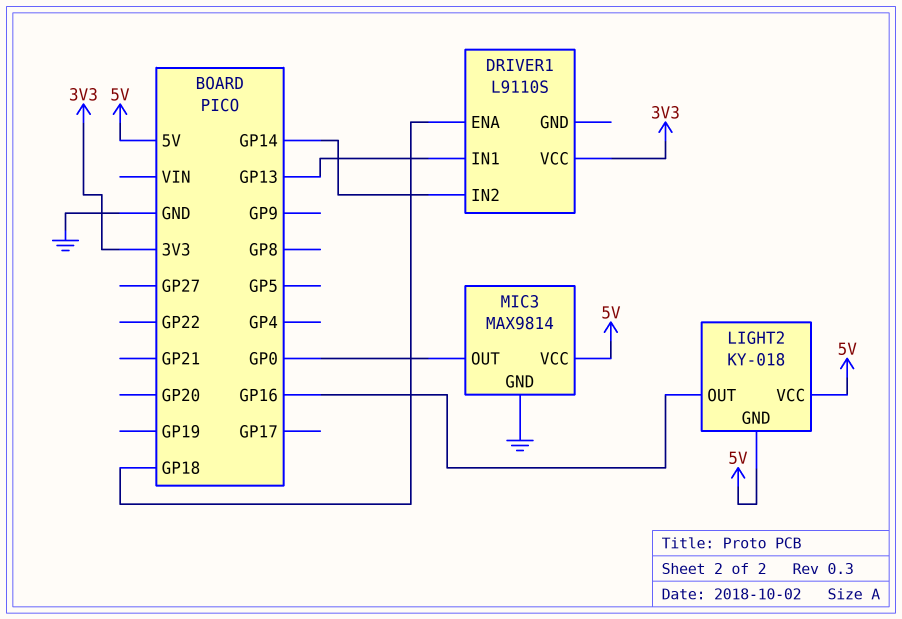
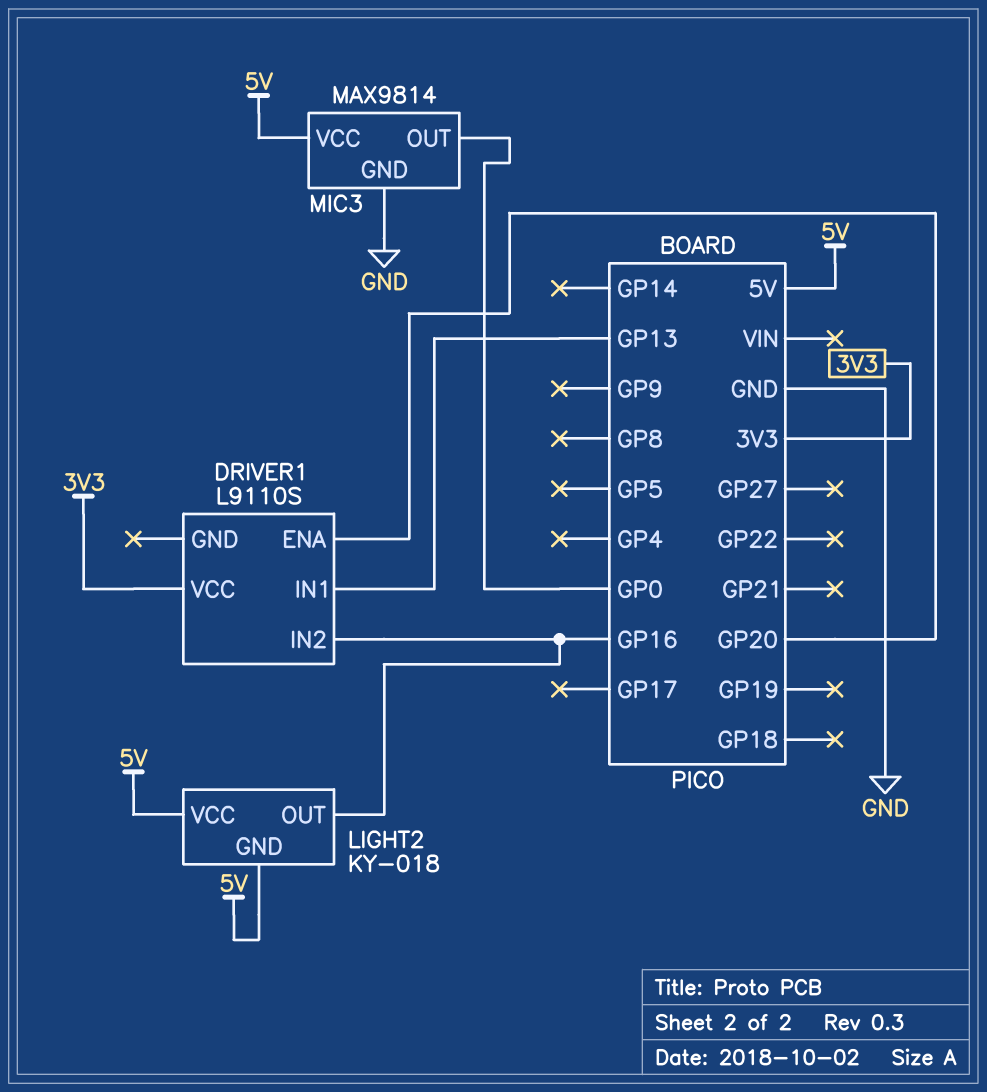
DRIVER1 pin ENA: GP18 -> GP20
DRIVER1 pin IN2: GP14 -> GP16

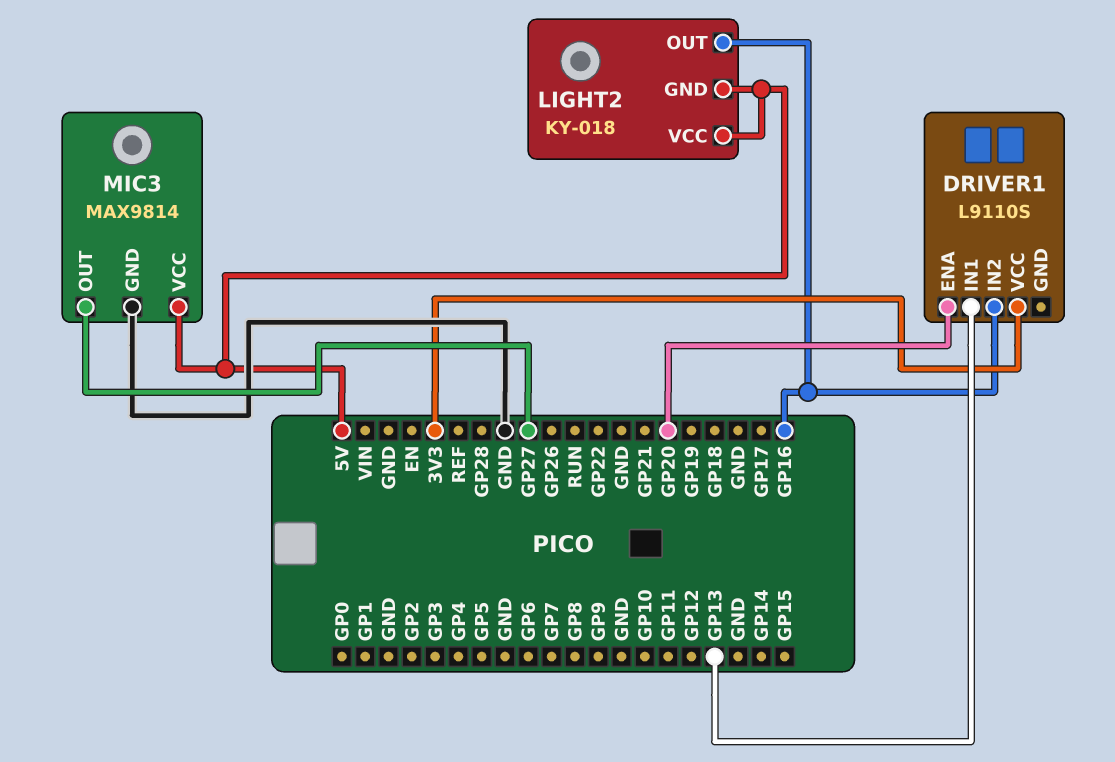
MIC3 pin OUT: GP0 -> GP27

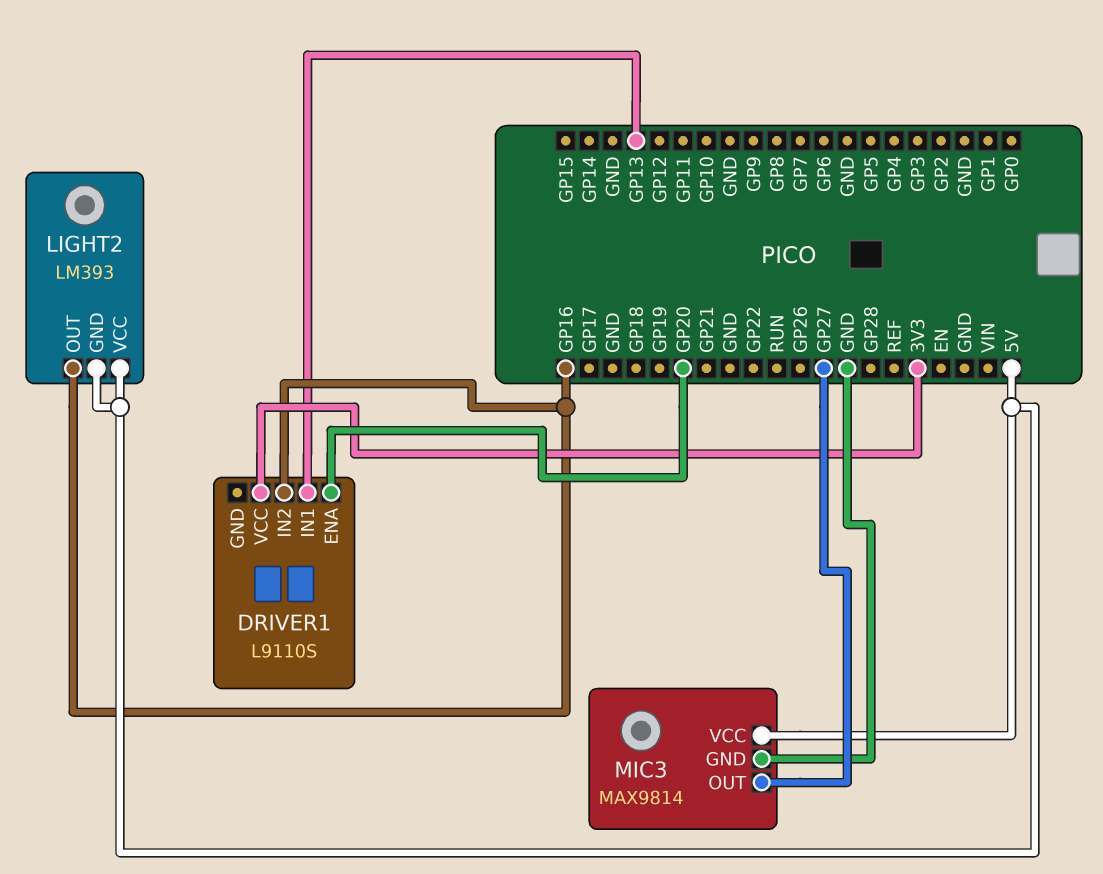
LIGHT2: KY-018 -> LM393

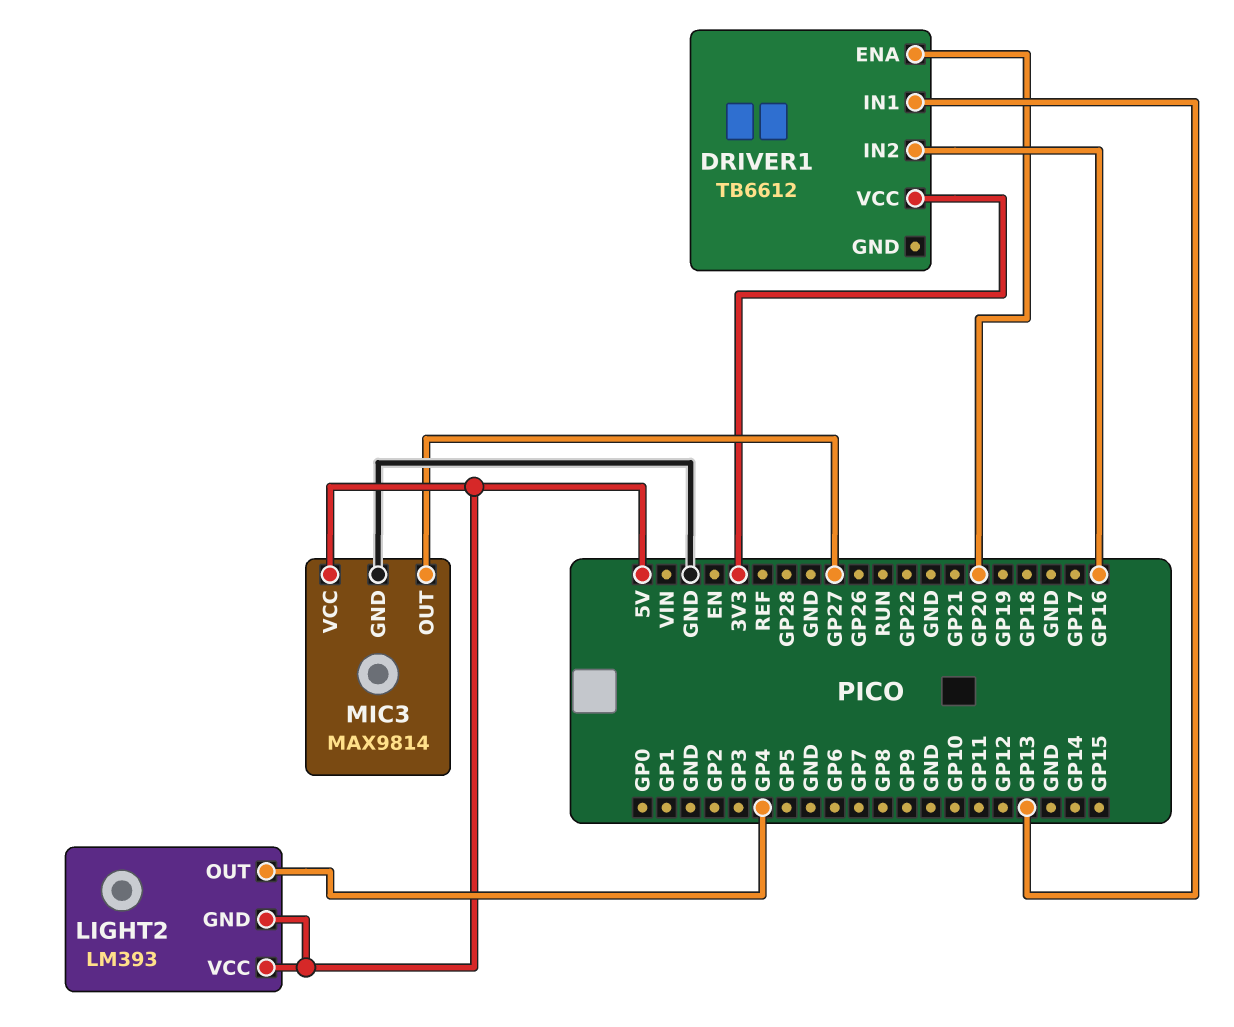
DRIVER1: L9110S -> TB6612
LIGHT2 pin OUT: GP16 -> GP4

